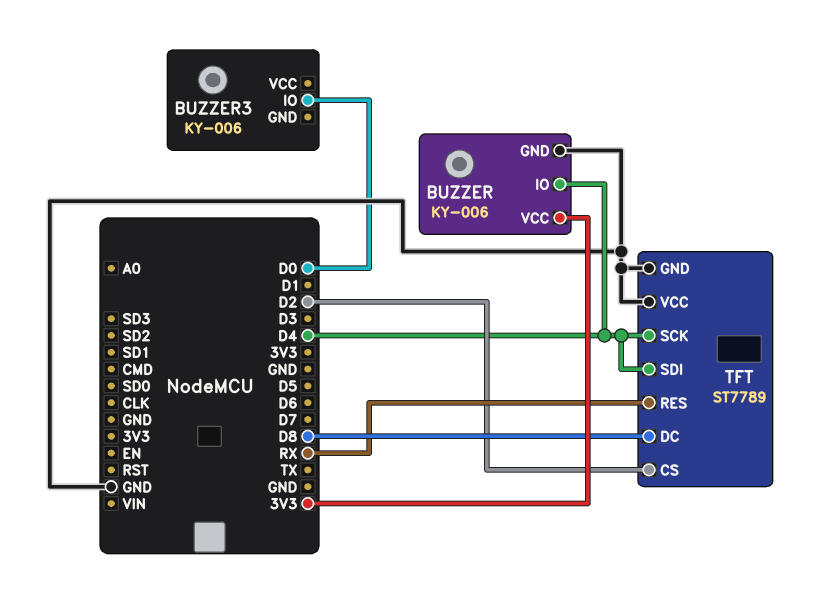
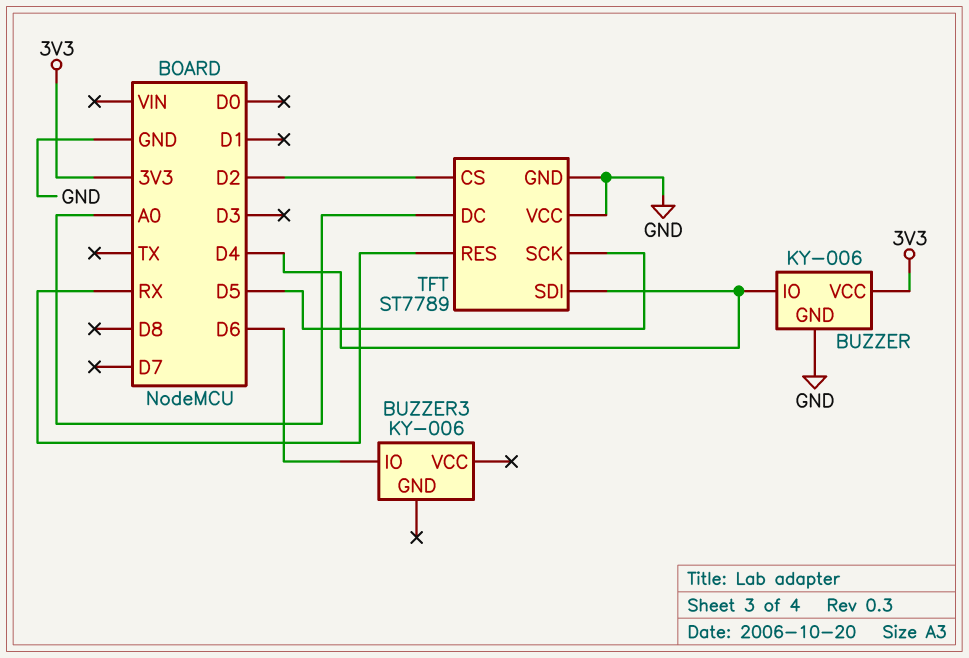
BUZZER3 pin IO: D0 -> D6
TFT pin DC: D8 -> A0
TFT pin SCK: D4 -> D5

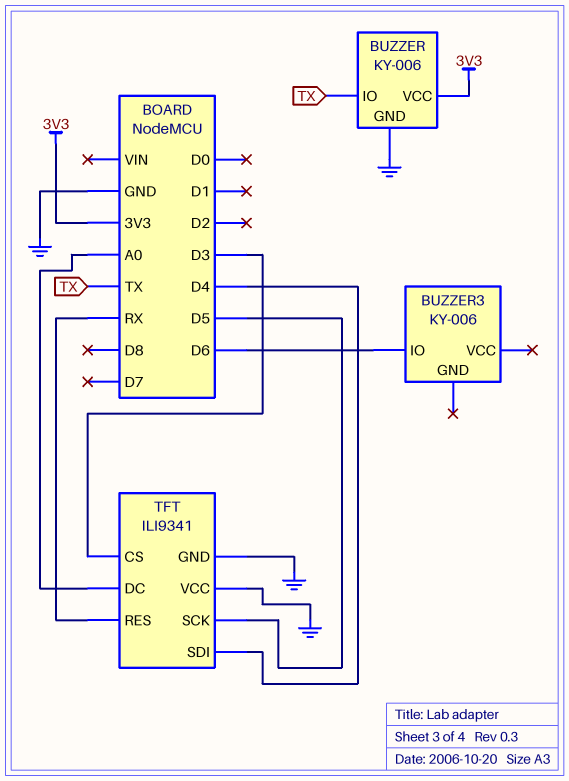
BUZZER pin IO: D4 -> TX
TFT: ST7789 -> ILI9341
TFT pin CS: D2 -> D3

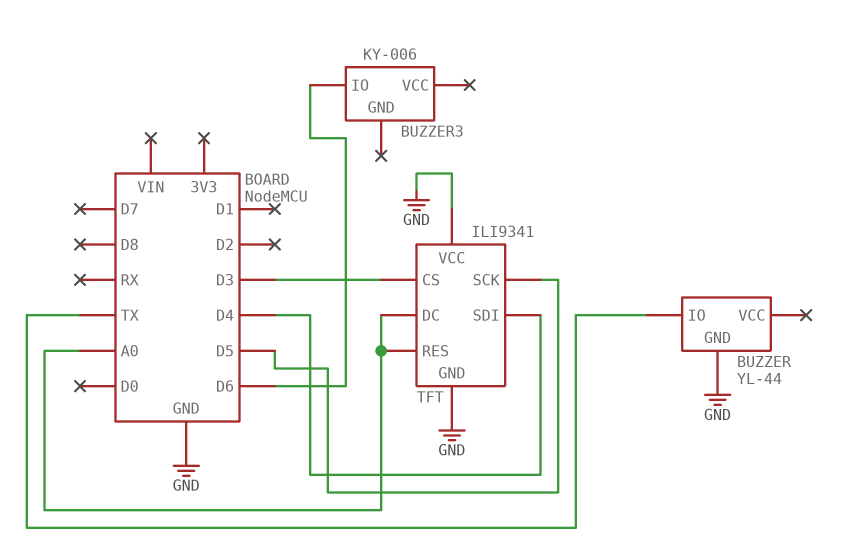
BUZZER: KY-006 -> YL-44
BUZZER pin VCC: 3V3 -> none
TFT pin RES: RX -> A0

